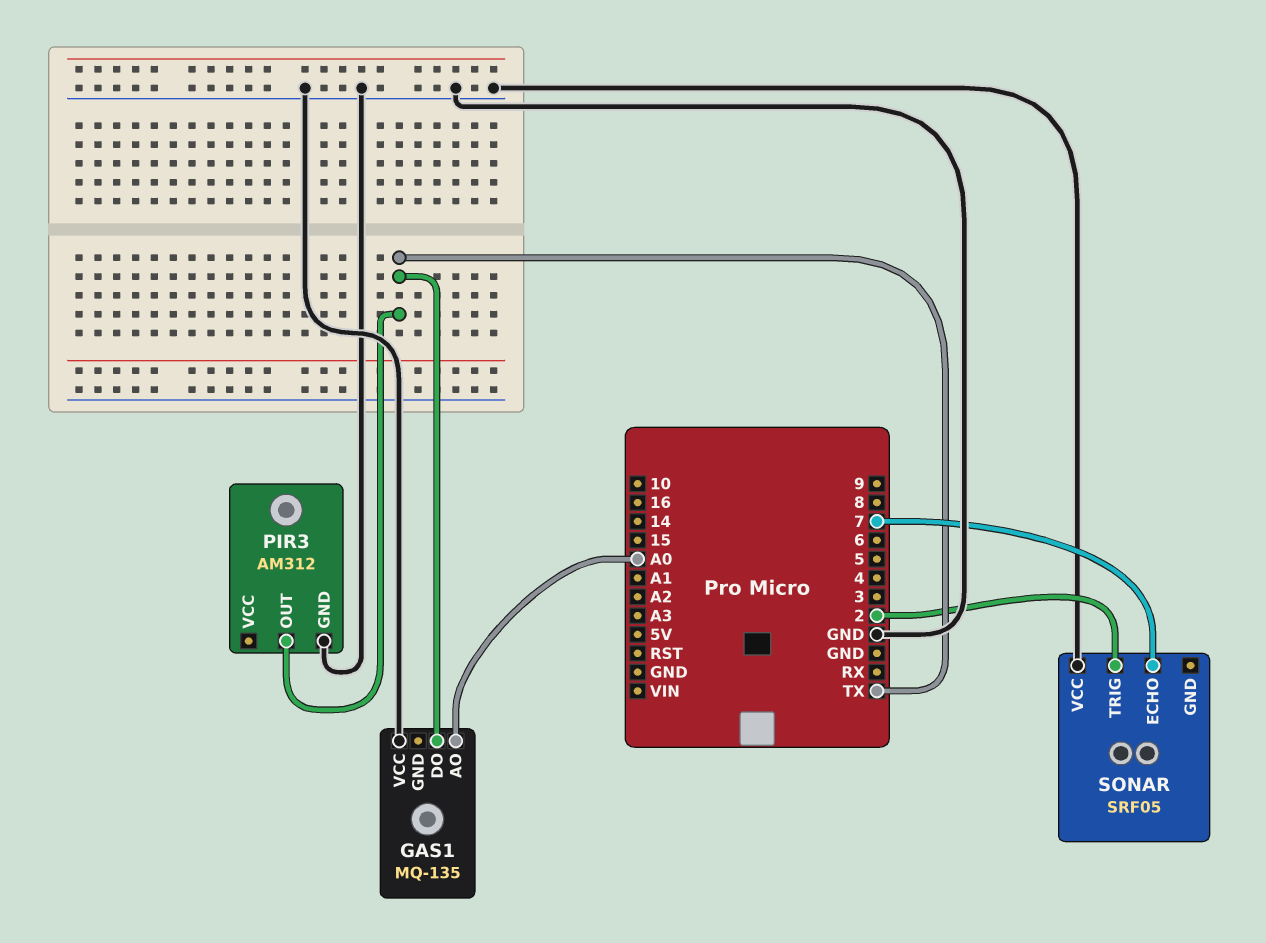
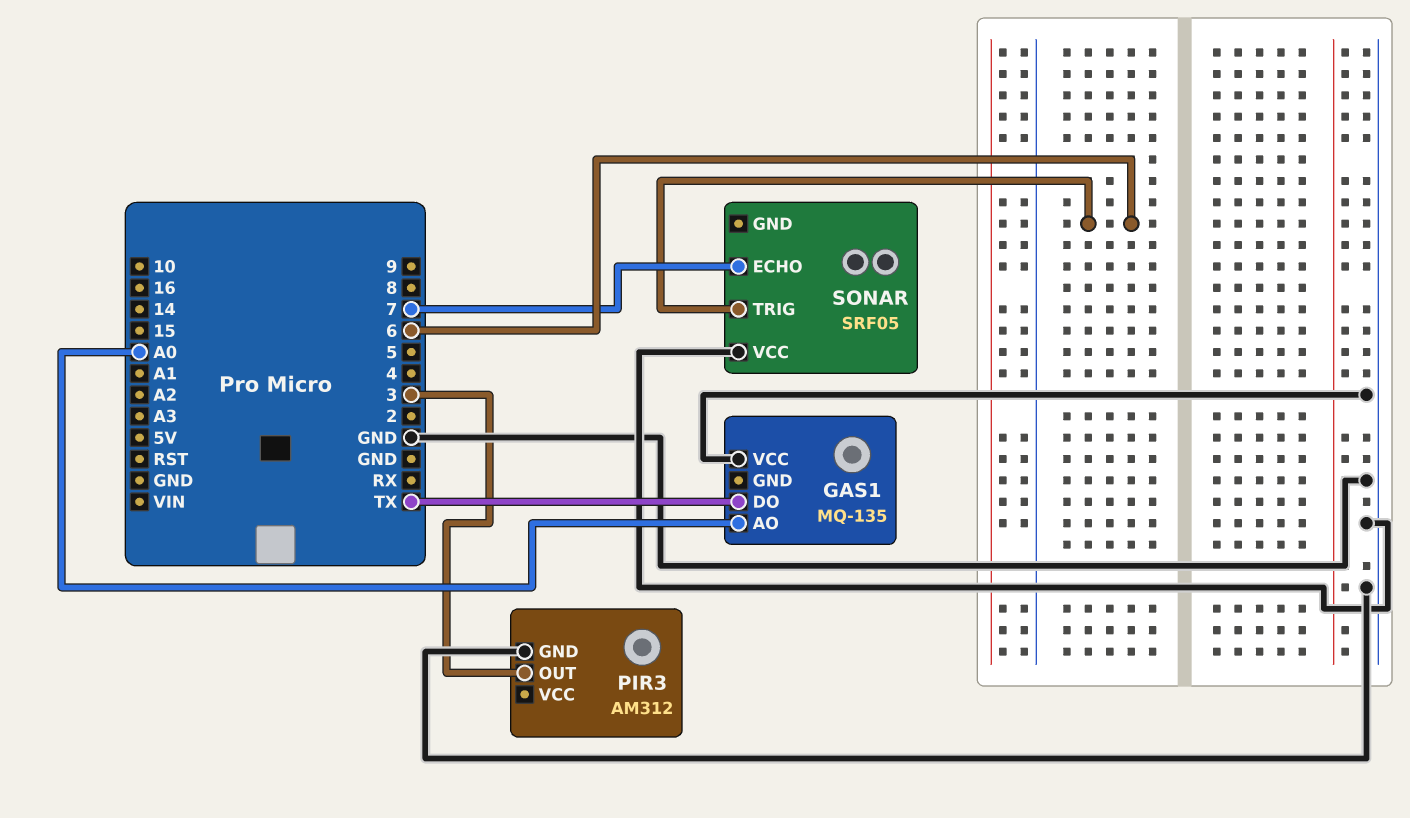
PIR3 pin OUT: TX -> 3
SONAR pin TRIG: 2 -> 6

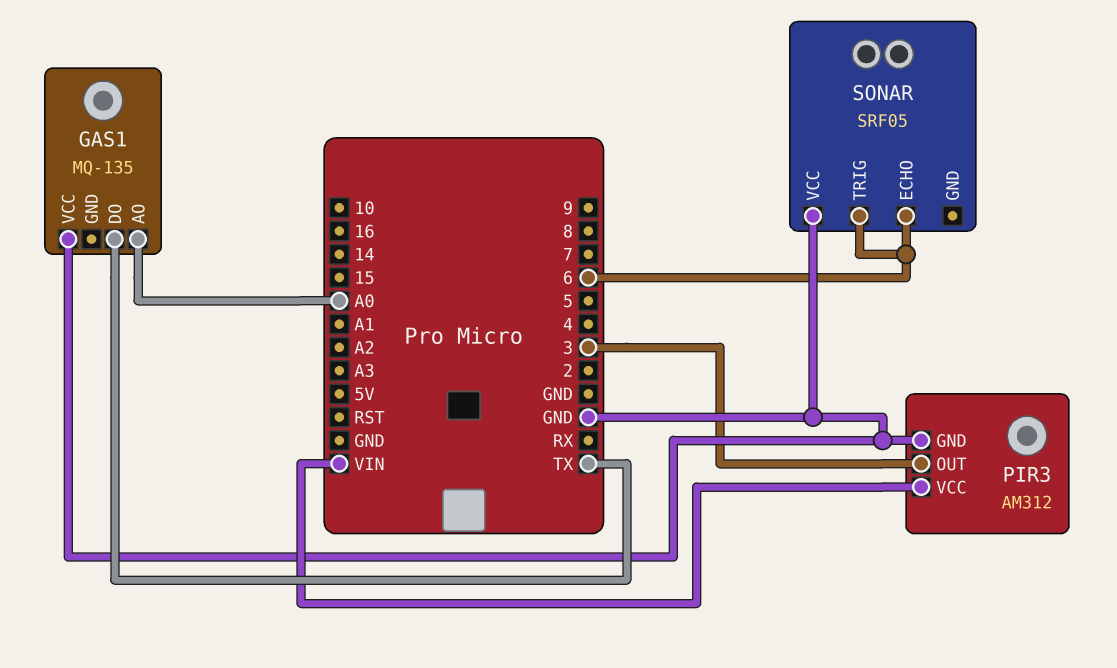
PIR3 pin VCC: none -> VIN
SONAR pin ECHO: 7 -> 6

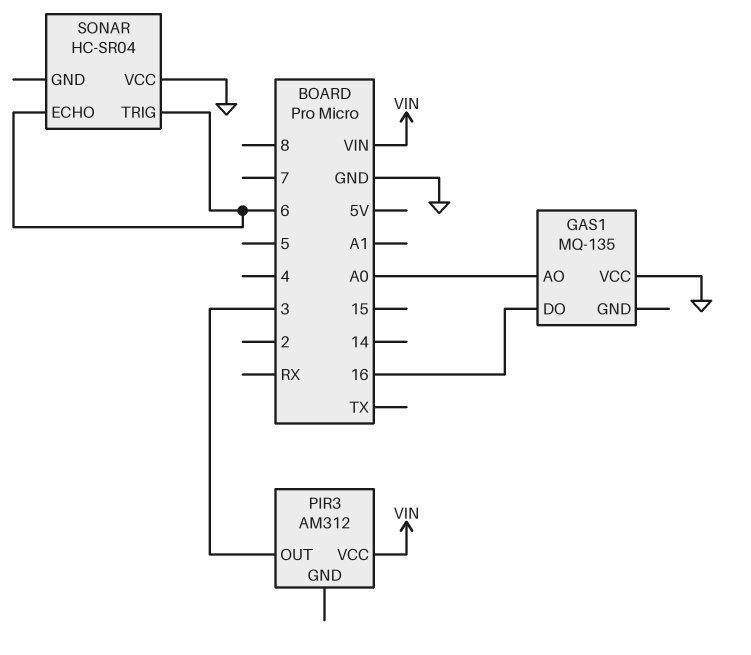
GAS1 pin DO: TX -> 16
PIR3 pin GND: GND -> none
SONAR: SRF05 -> HC-SR04

